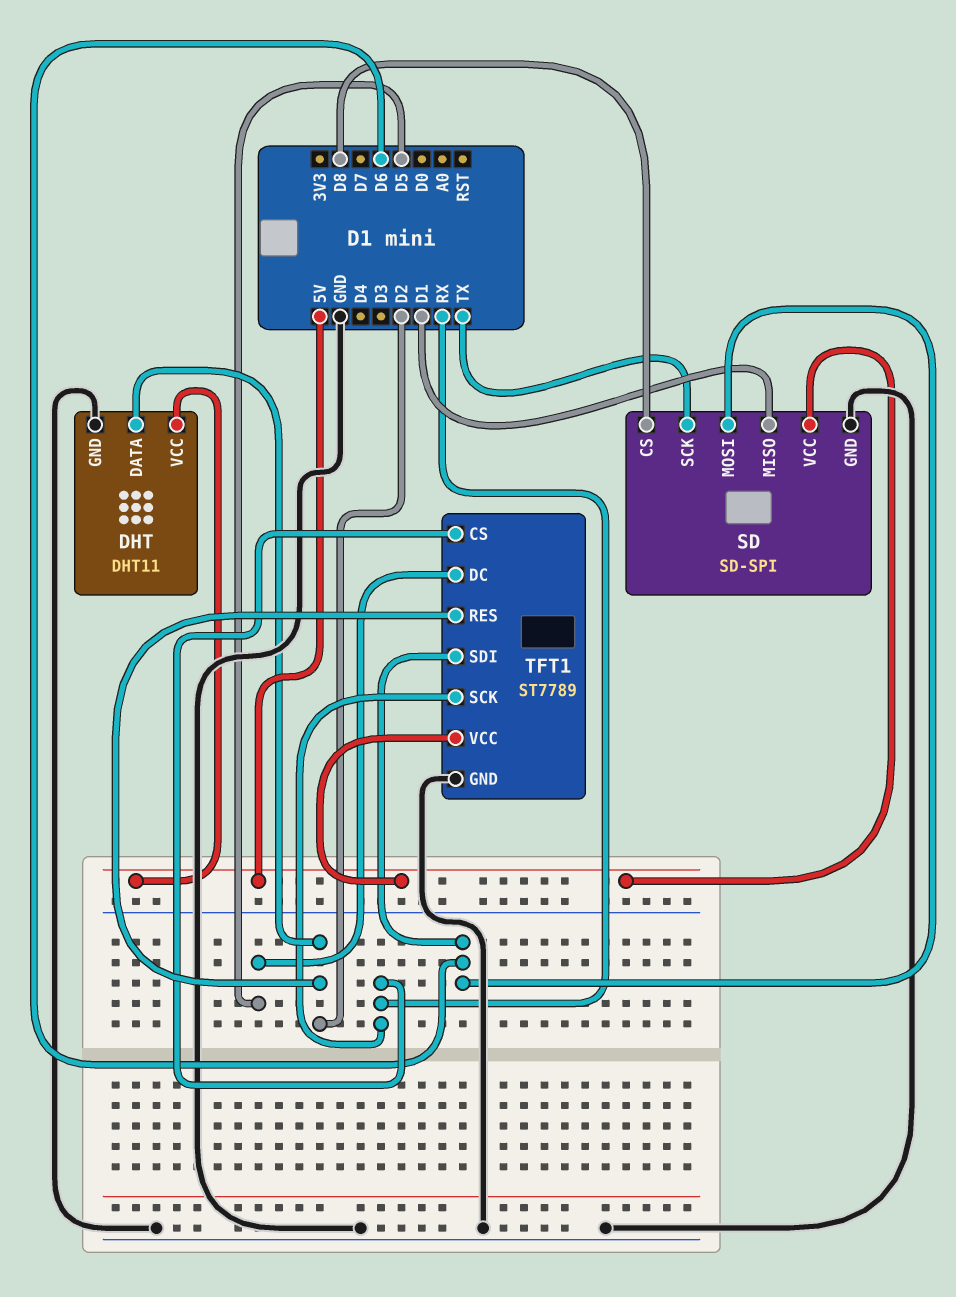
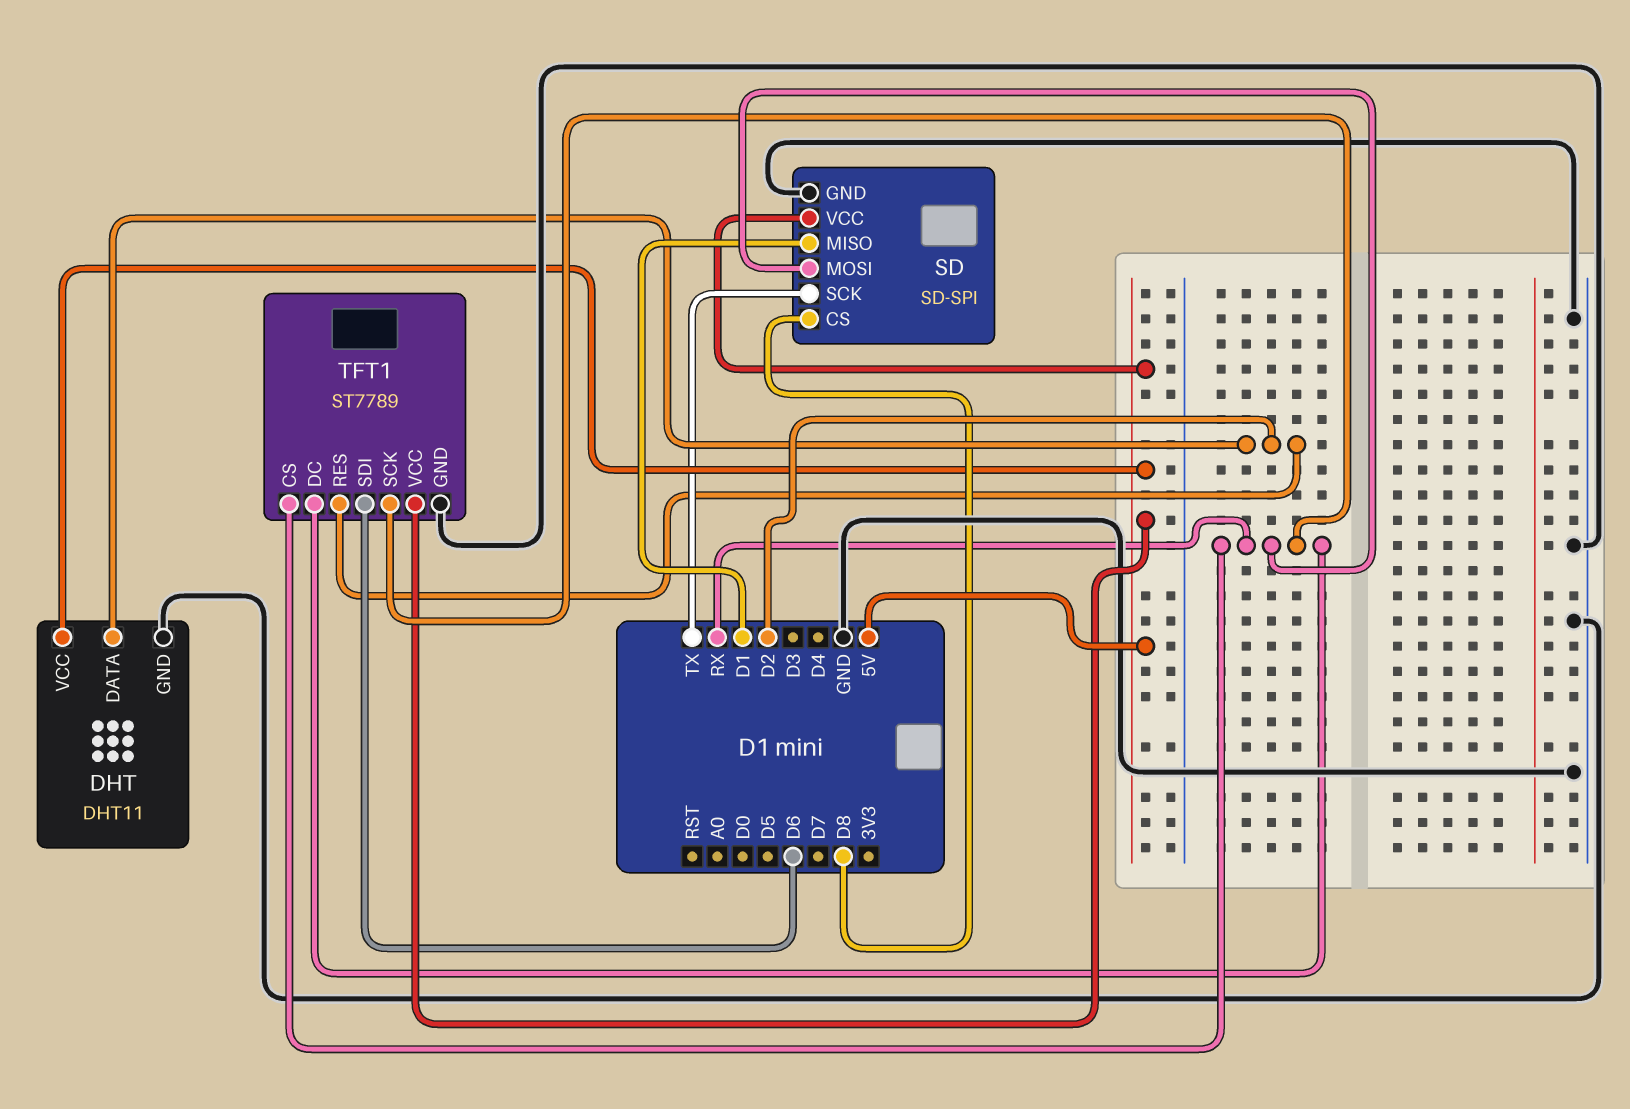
SD pin MOSI: D6 -> RX
TFT1 pin DC: D5 -> RX

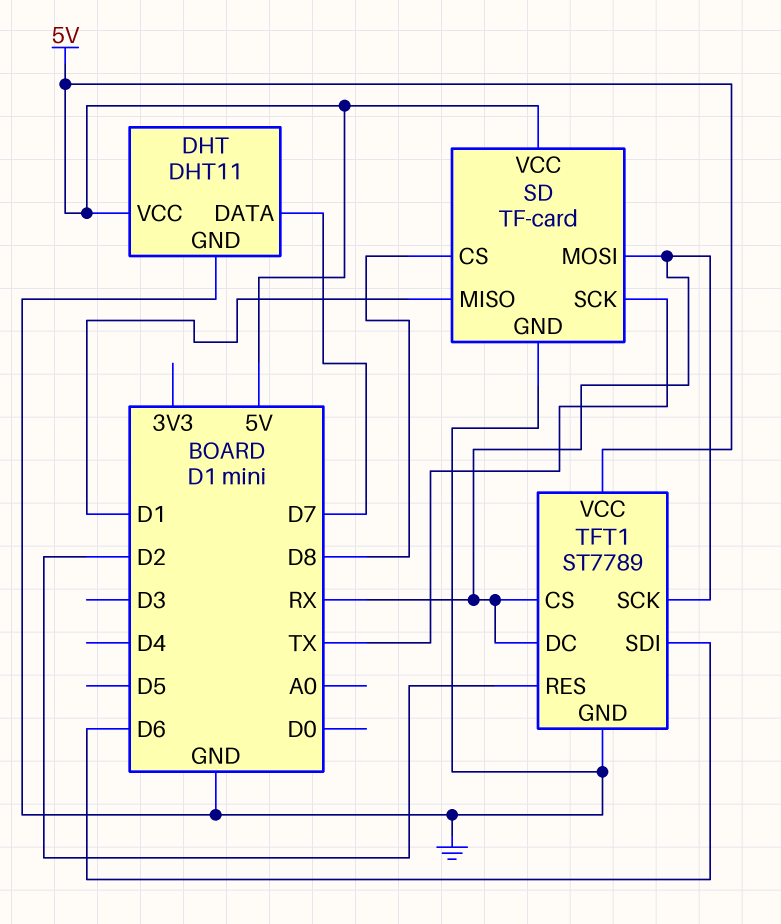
DHT pin DATA: D2 -> D7
SD: SD-SPI -> TF-card

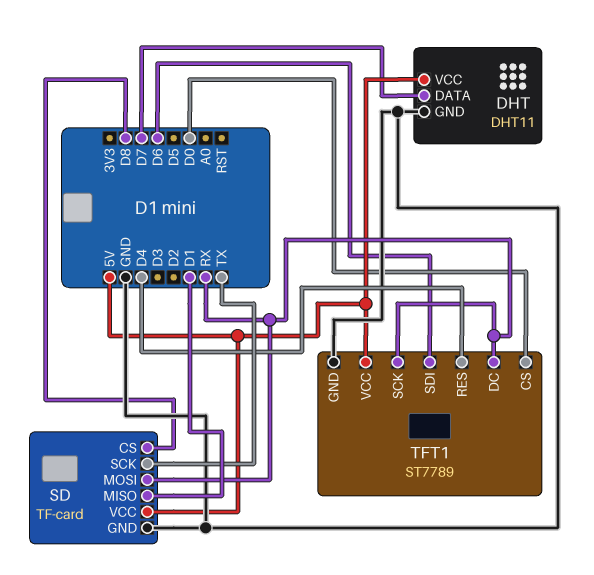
TFT1 pin CS: RX -> D0
TFT1 pin RES: D2 -> D4

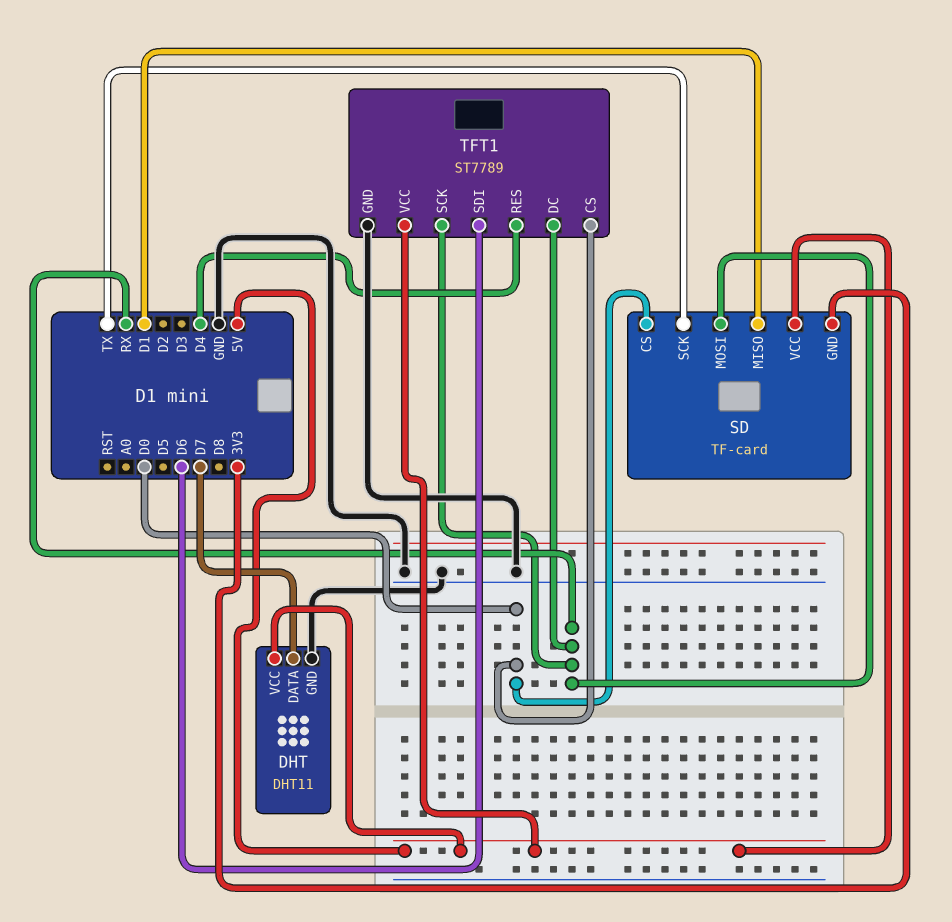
SD pin CS: D8 -> D0
SD pin GND: GND -> 3V3

